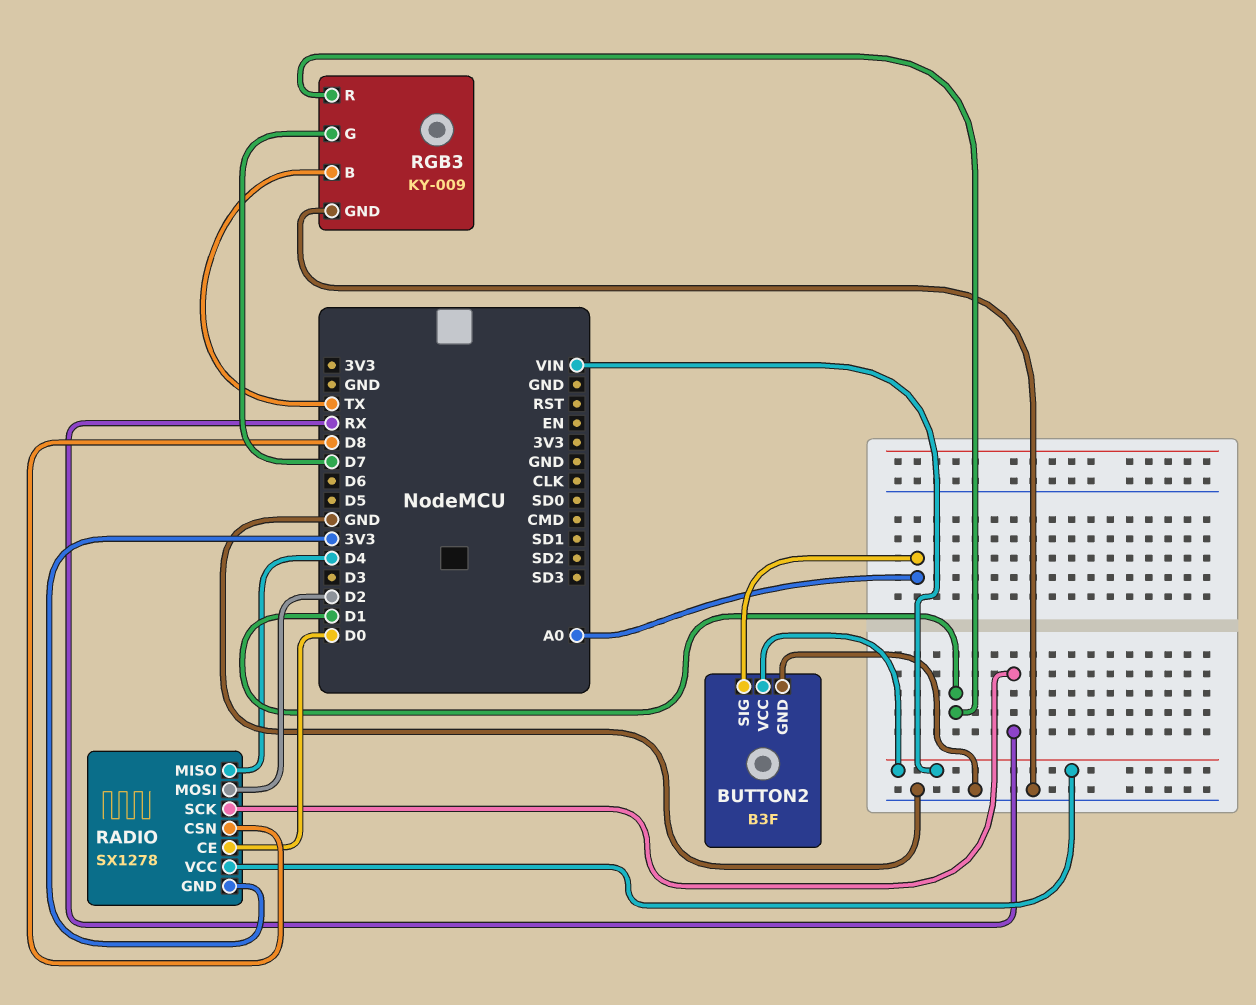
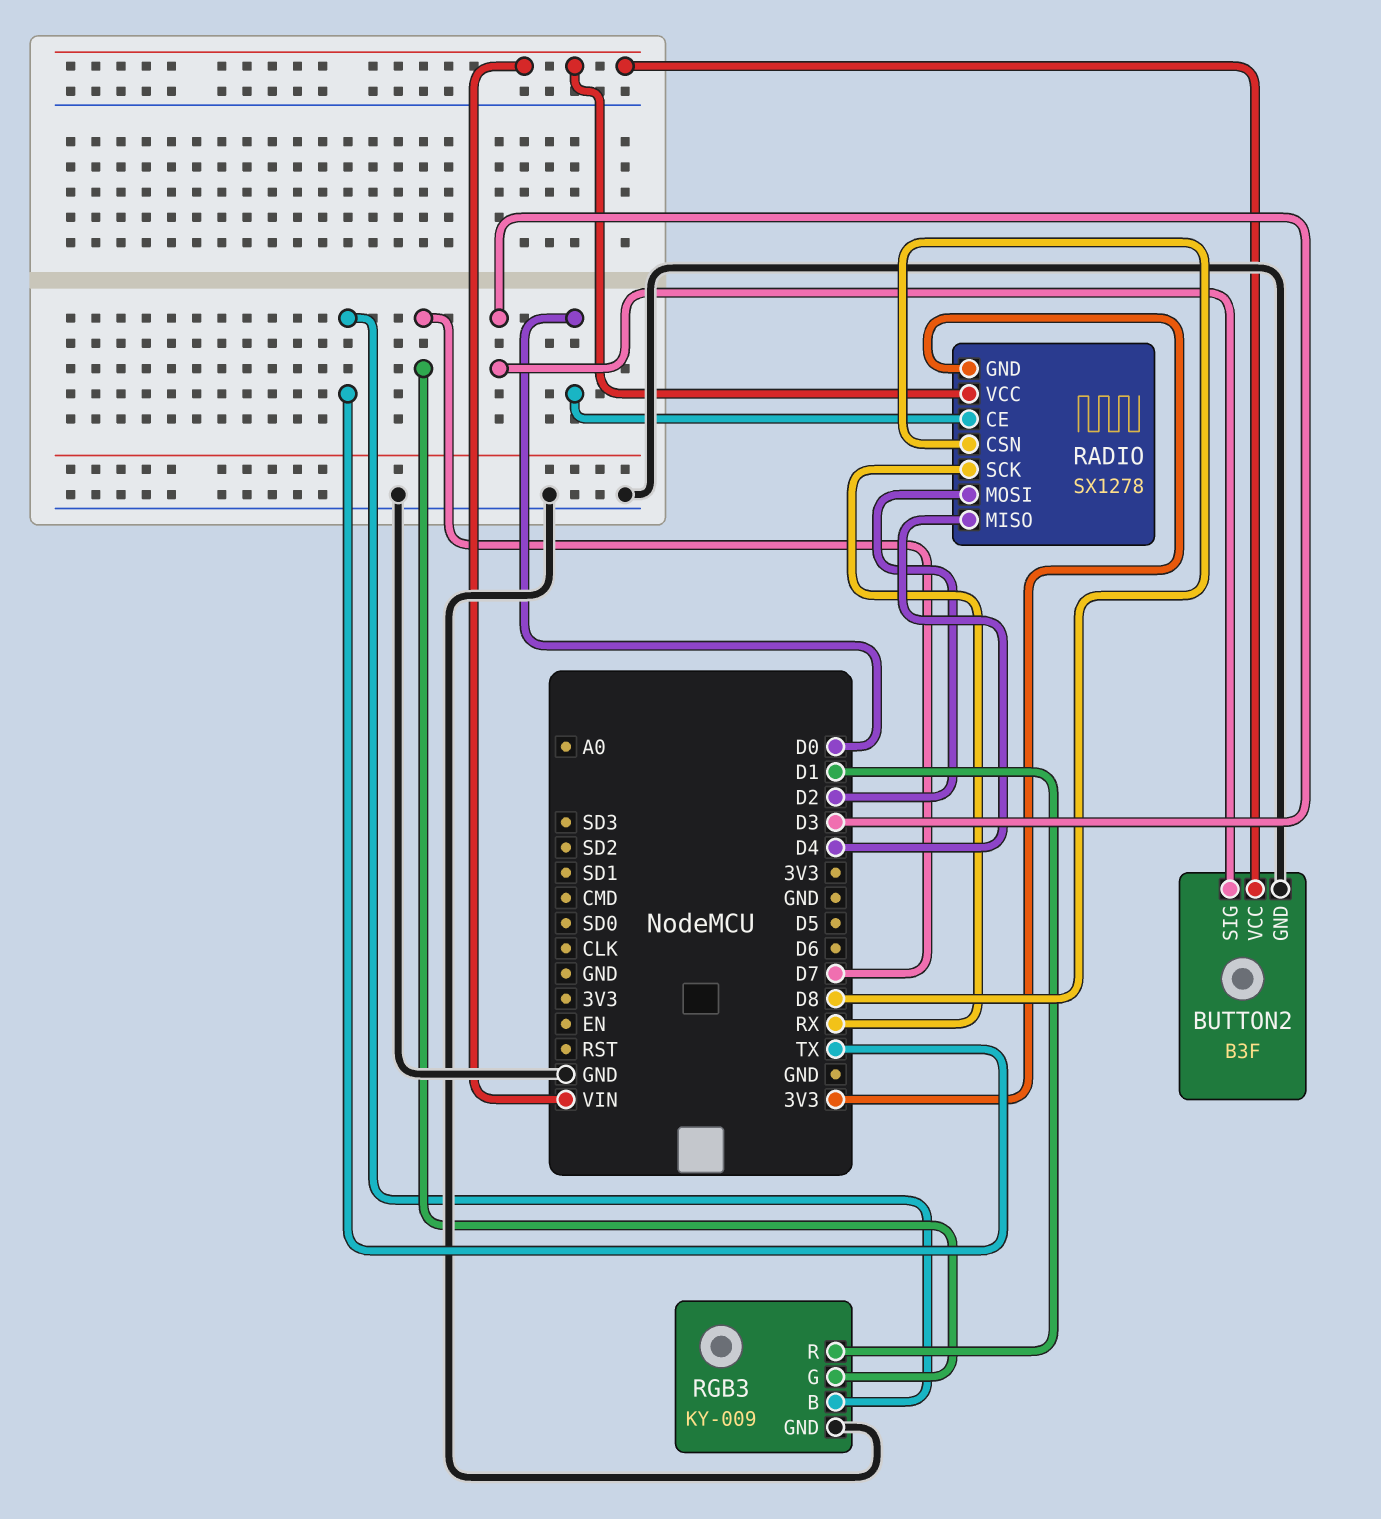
BUTTON2 pin SIG: A0 -> D3

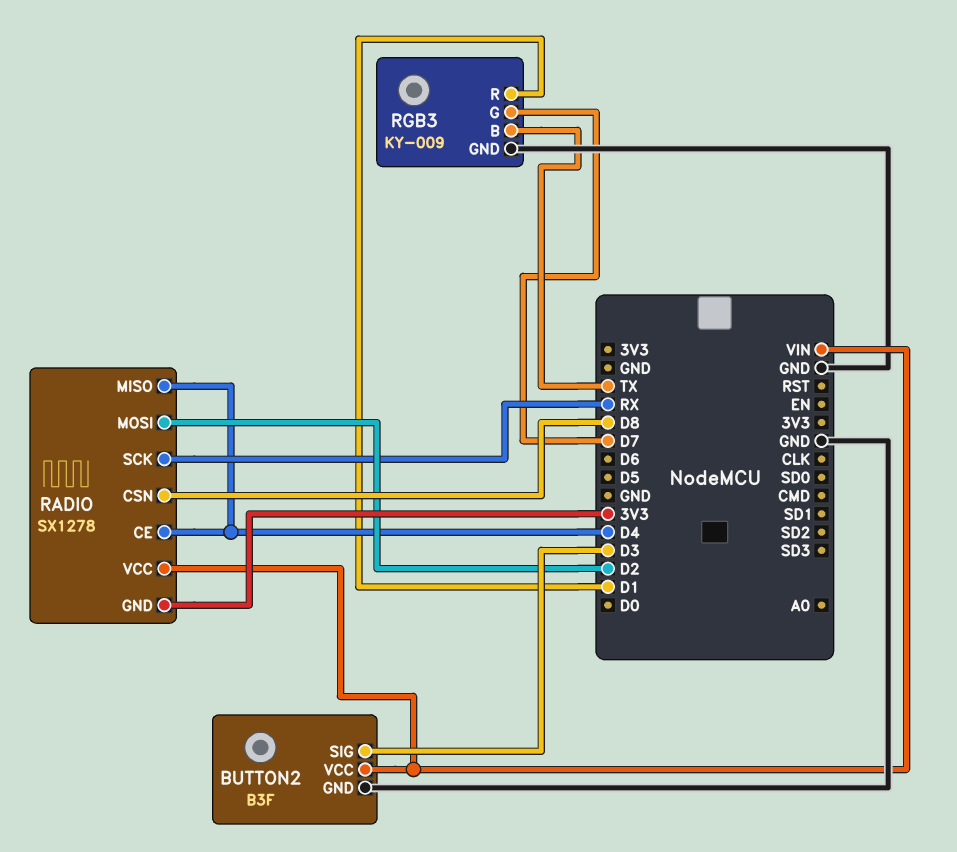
RADIO pin CE: D0 -> D4

